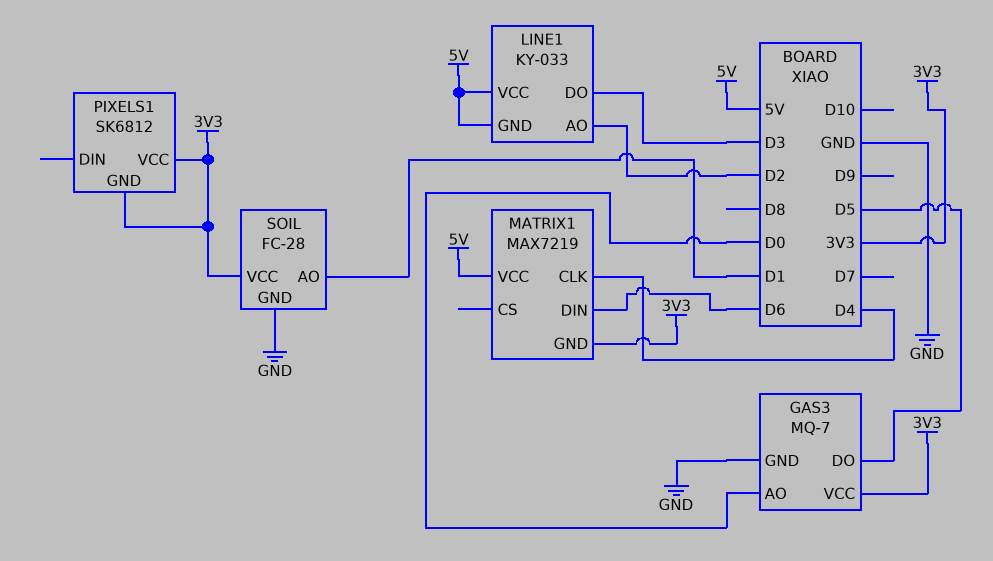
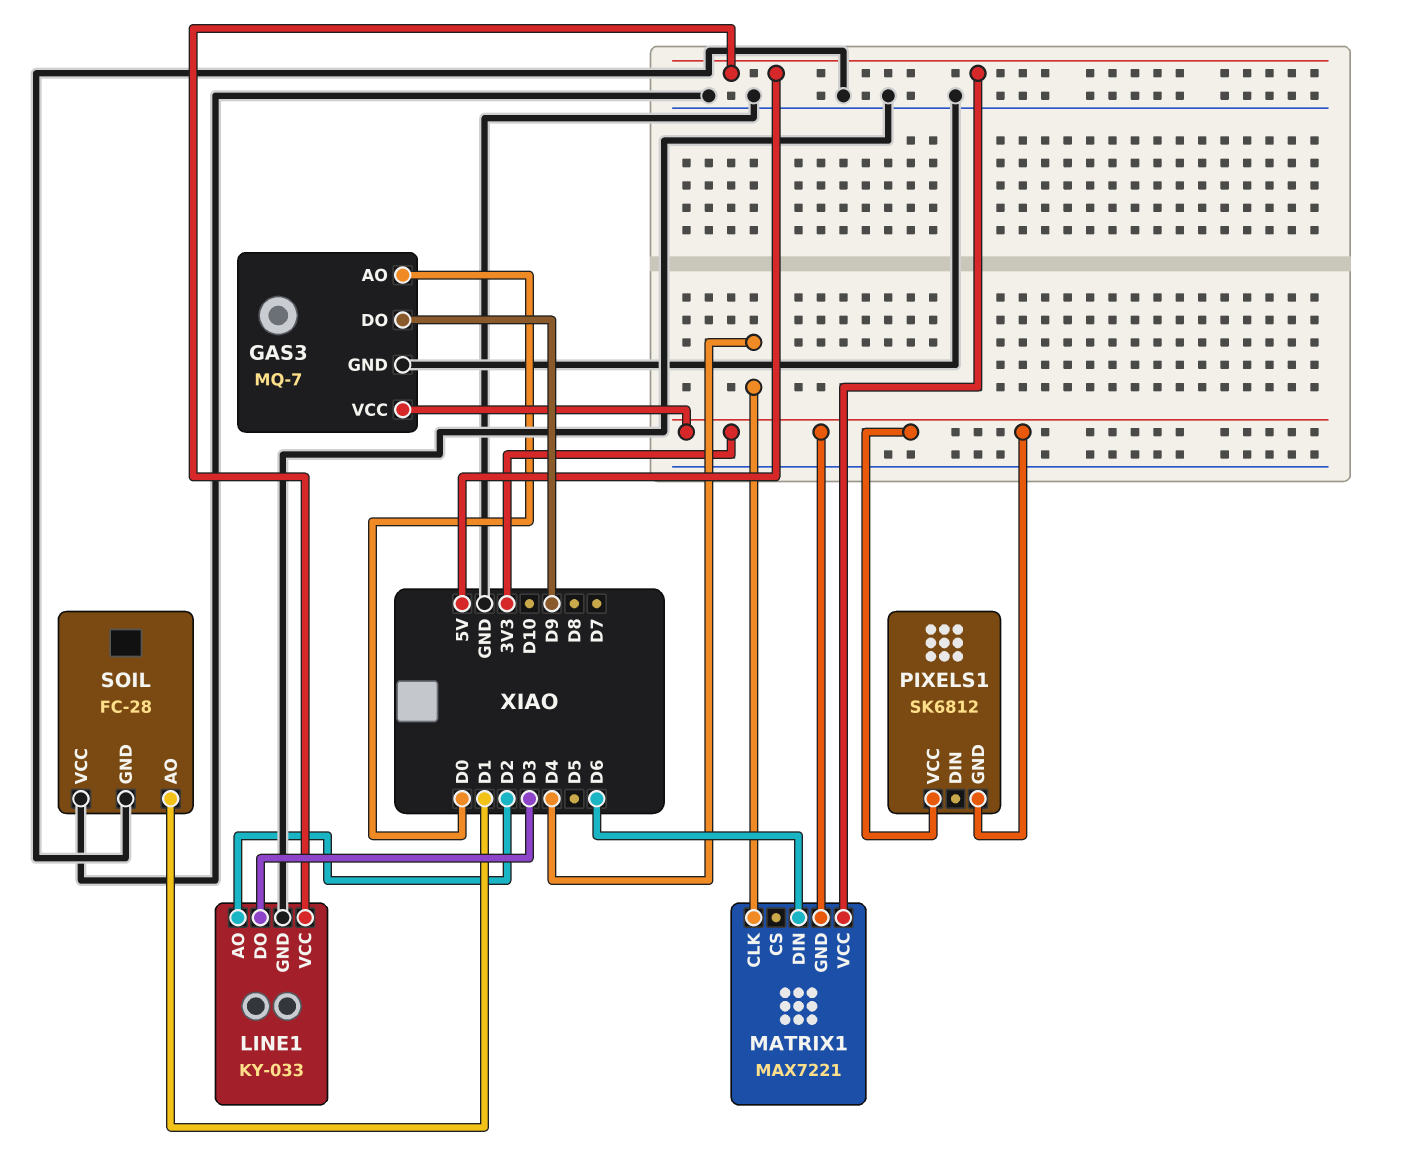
GAS3 pin DO: D5 -> D9
LINE1 pin GND: 5V -> GND
MATRIX1: MAX7219 -> MAX7221
SOIL pin VCC: 3V3 -> GND

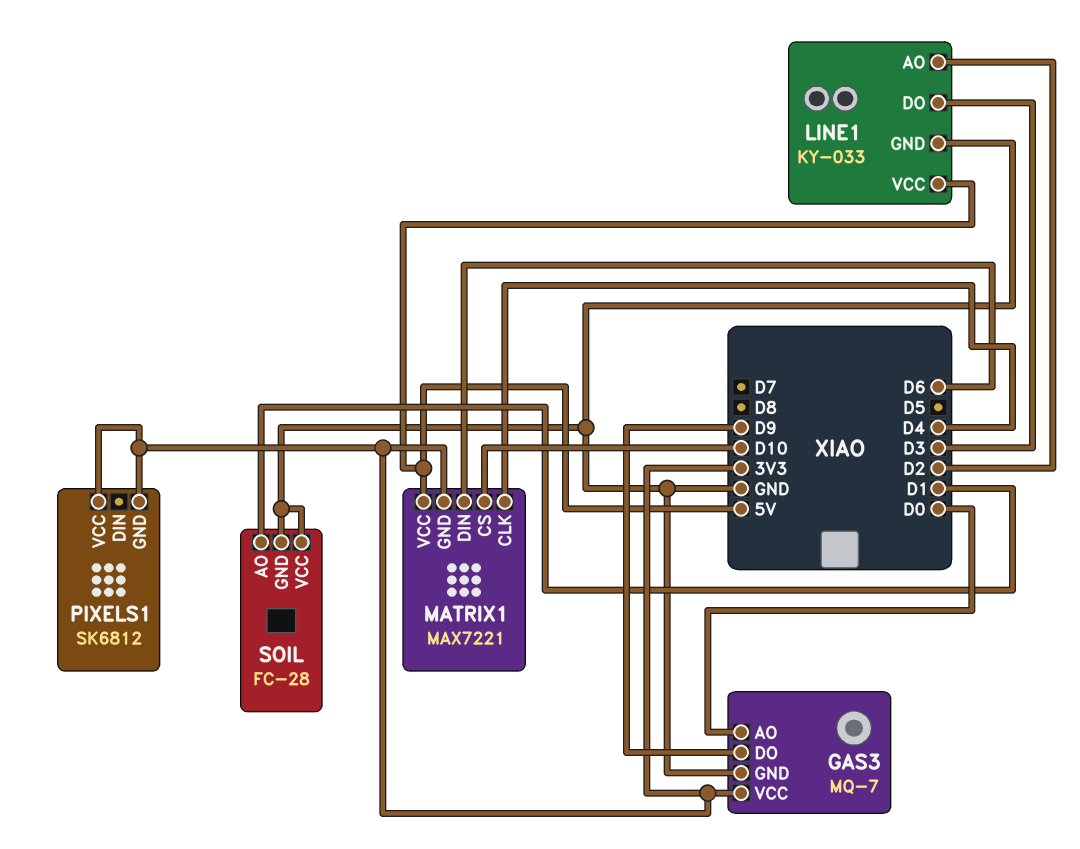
MATRIX1 pin CS: none -> D10

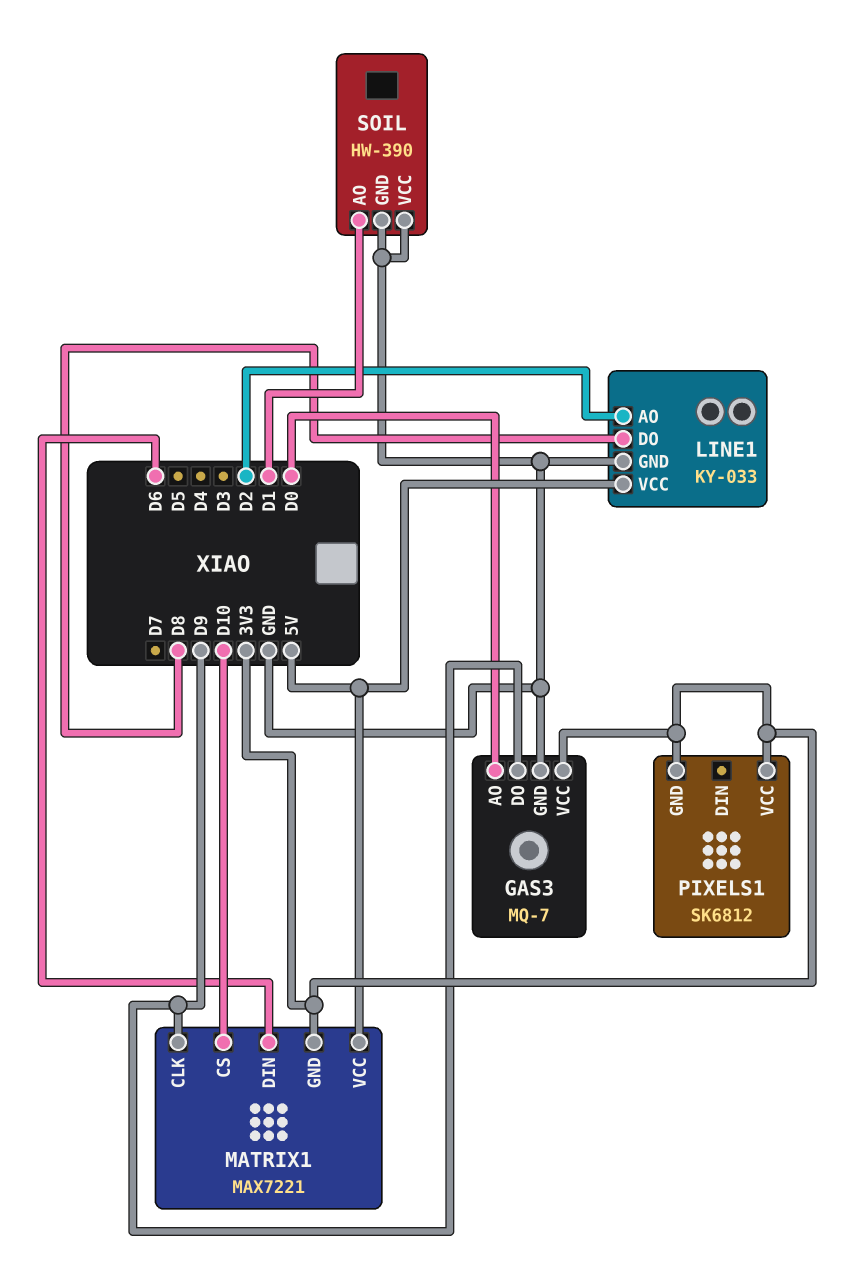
LINE1 pin DO: D3 -> D8
MATRIX1 pin CLK: D4 -> D9
SOIL: FC-28 -> HW-390

